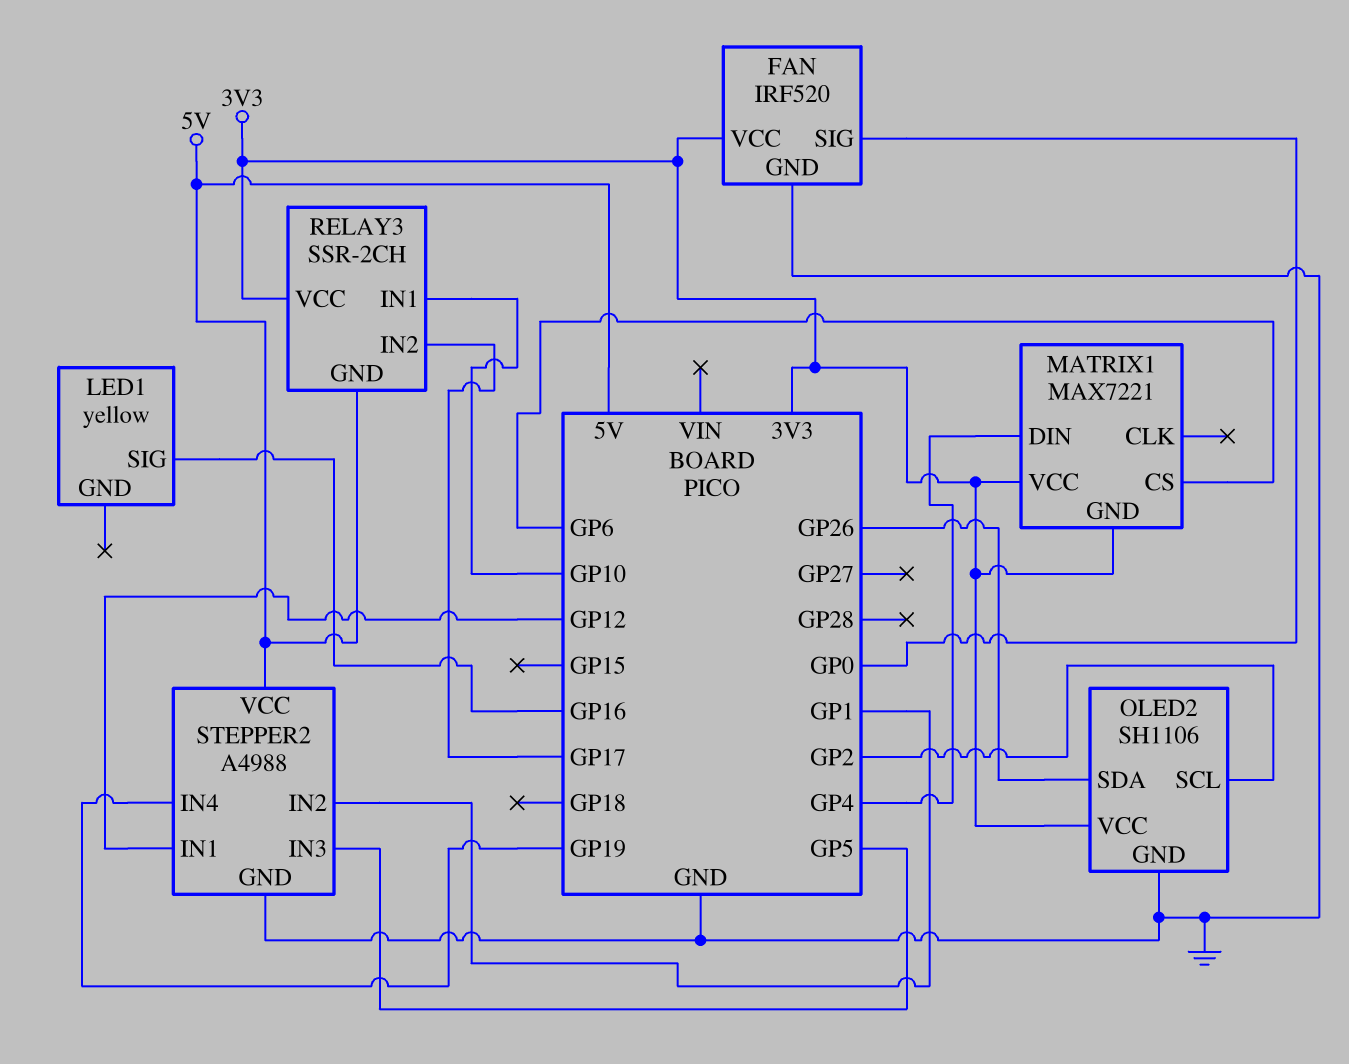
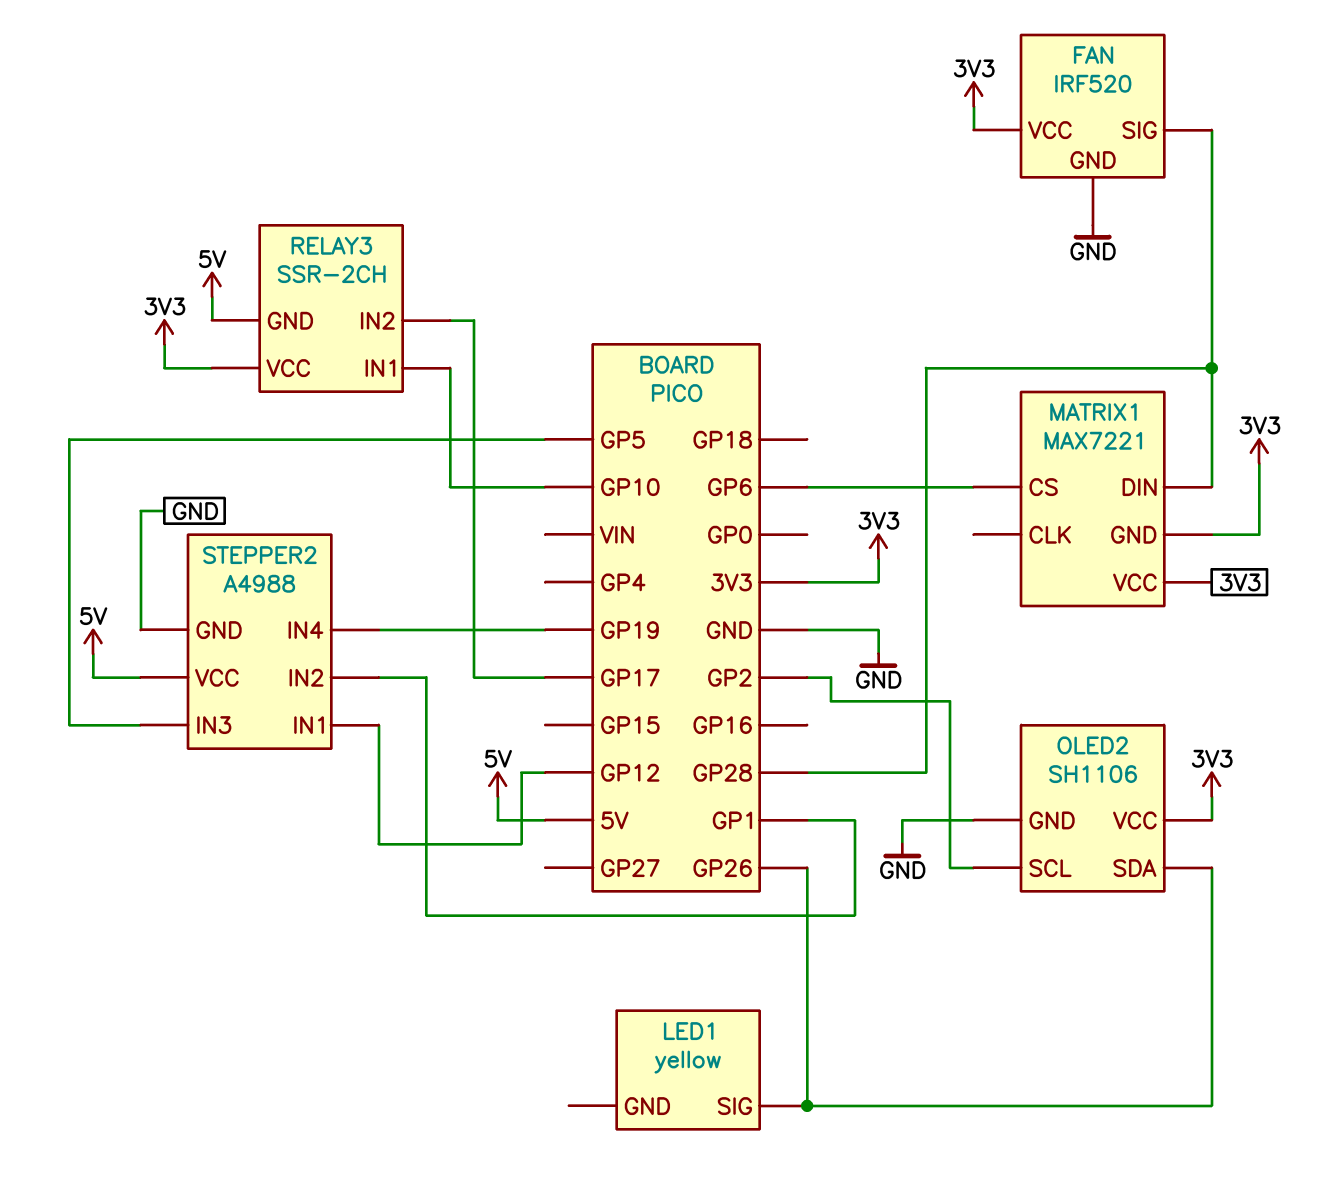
FAN pin SIG: GP0 -> GP28
LED1 pin SIG: GP16 -> GP26
MATRIX1 pin DIN: GP4 -> GP28

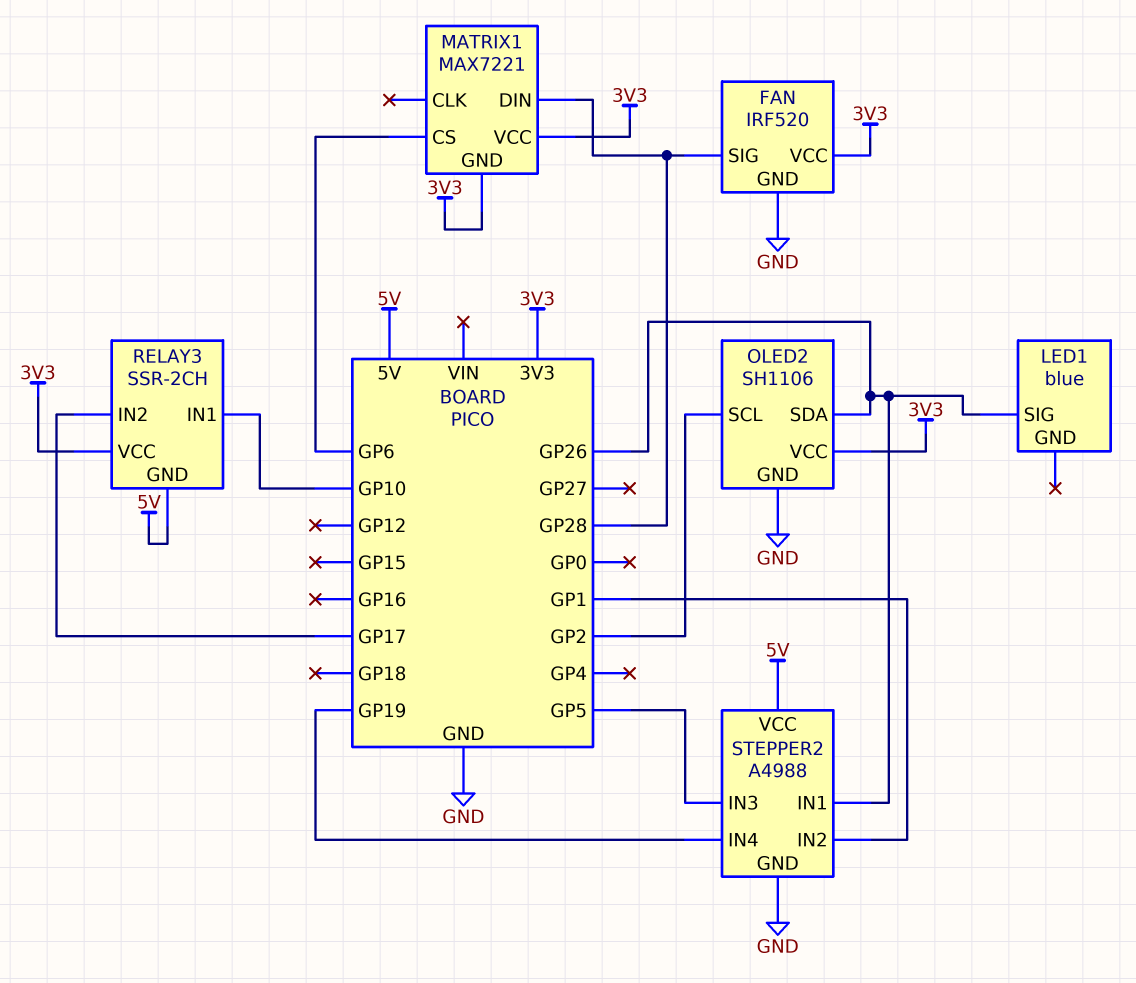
LED1: yellow -> blue
STEPPER2 pin IN1: GP12 -> GP26

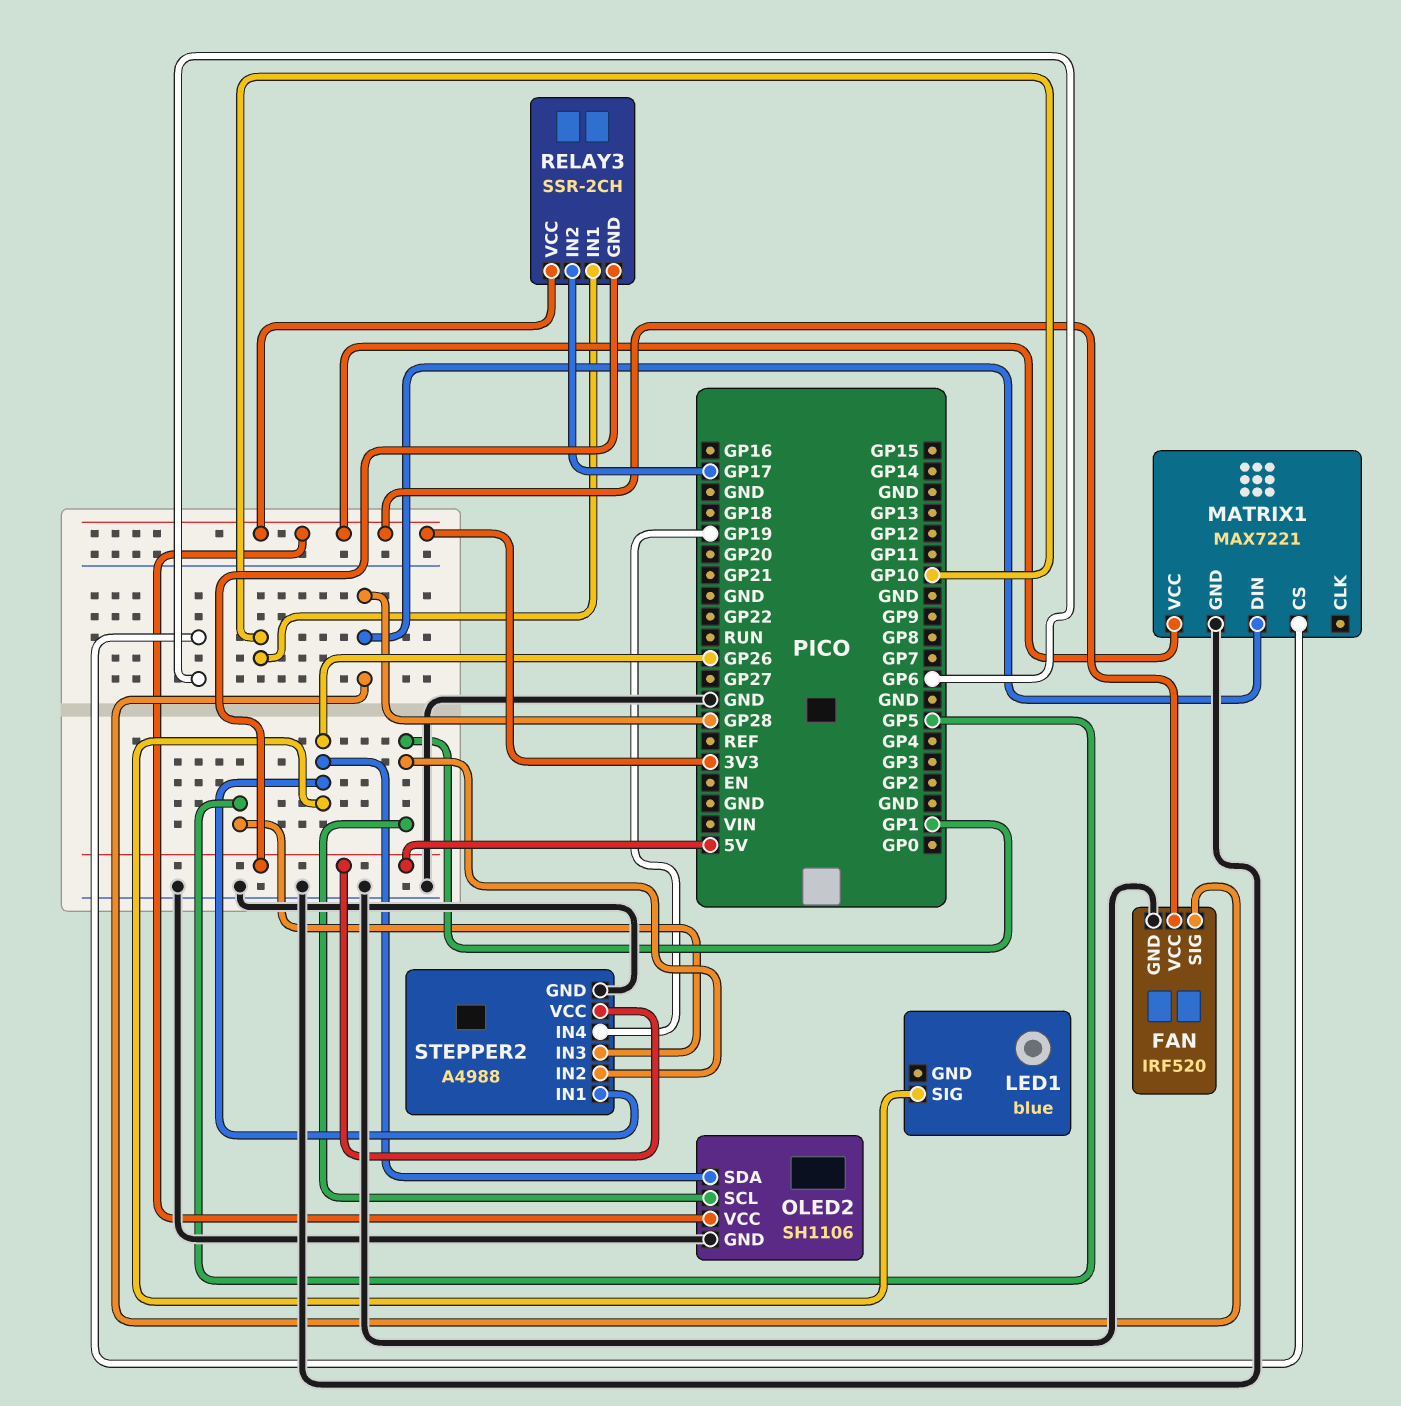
MATRIX1 pin GND: 3V3 -> GND
OLED2 pin SCL: GP2 -> GP1

